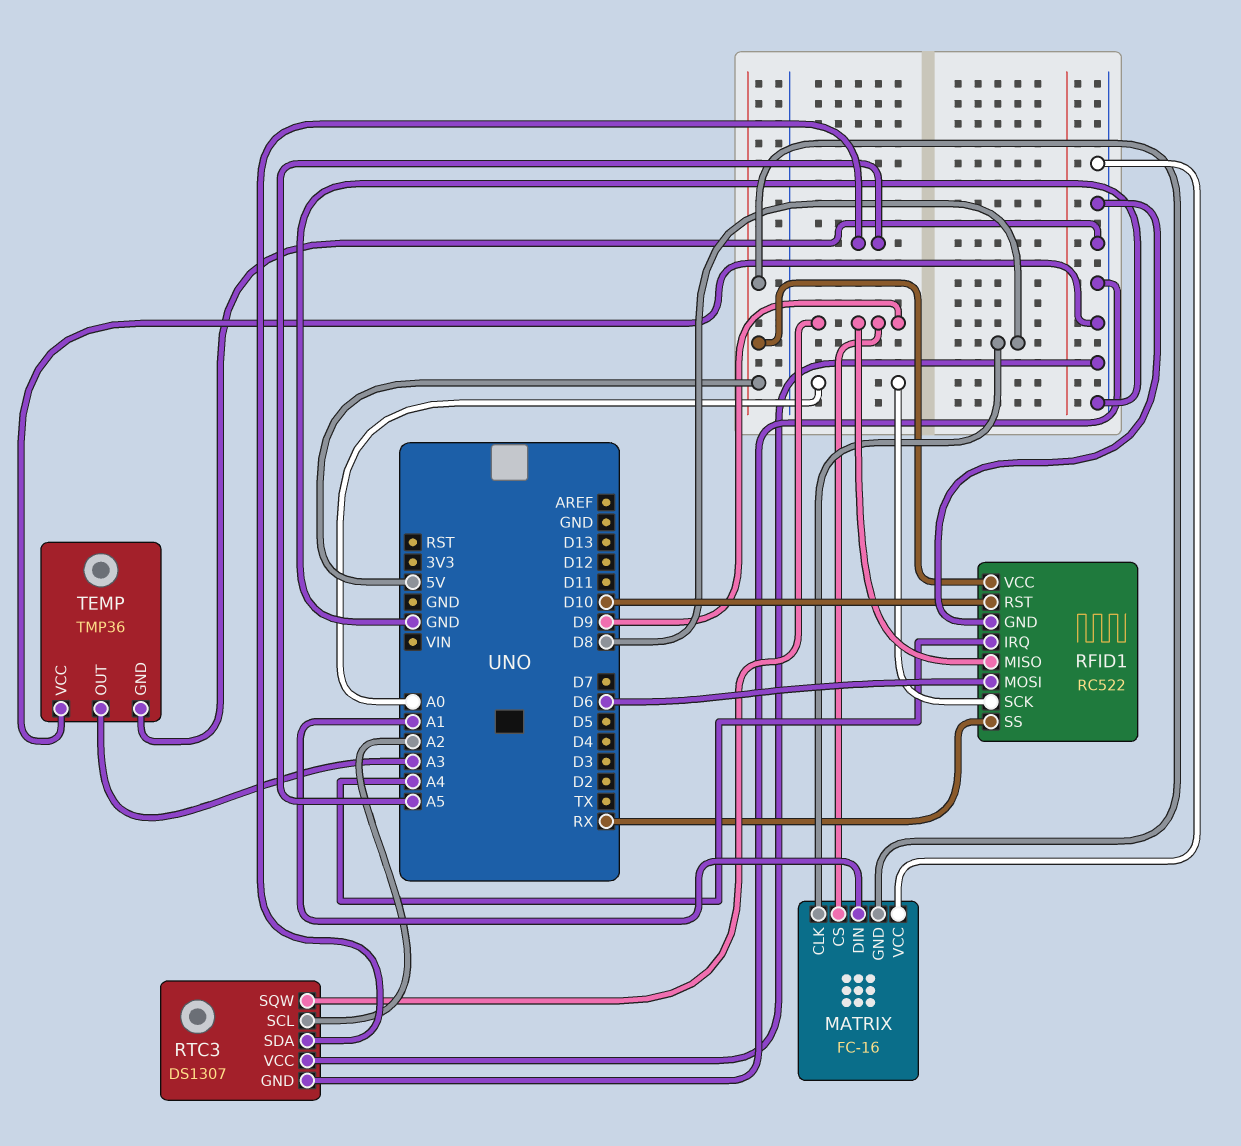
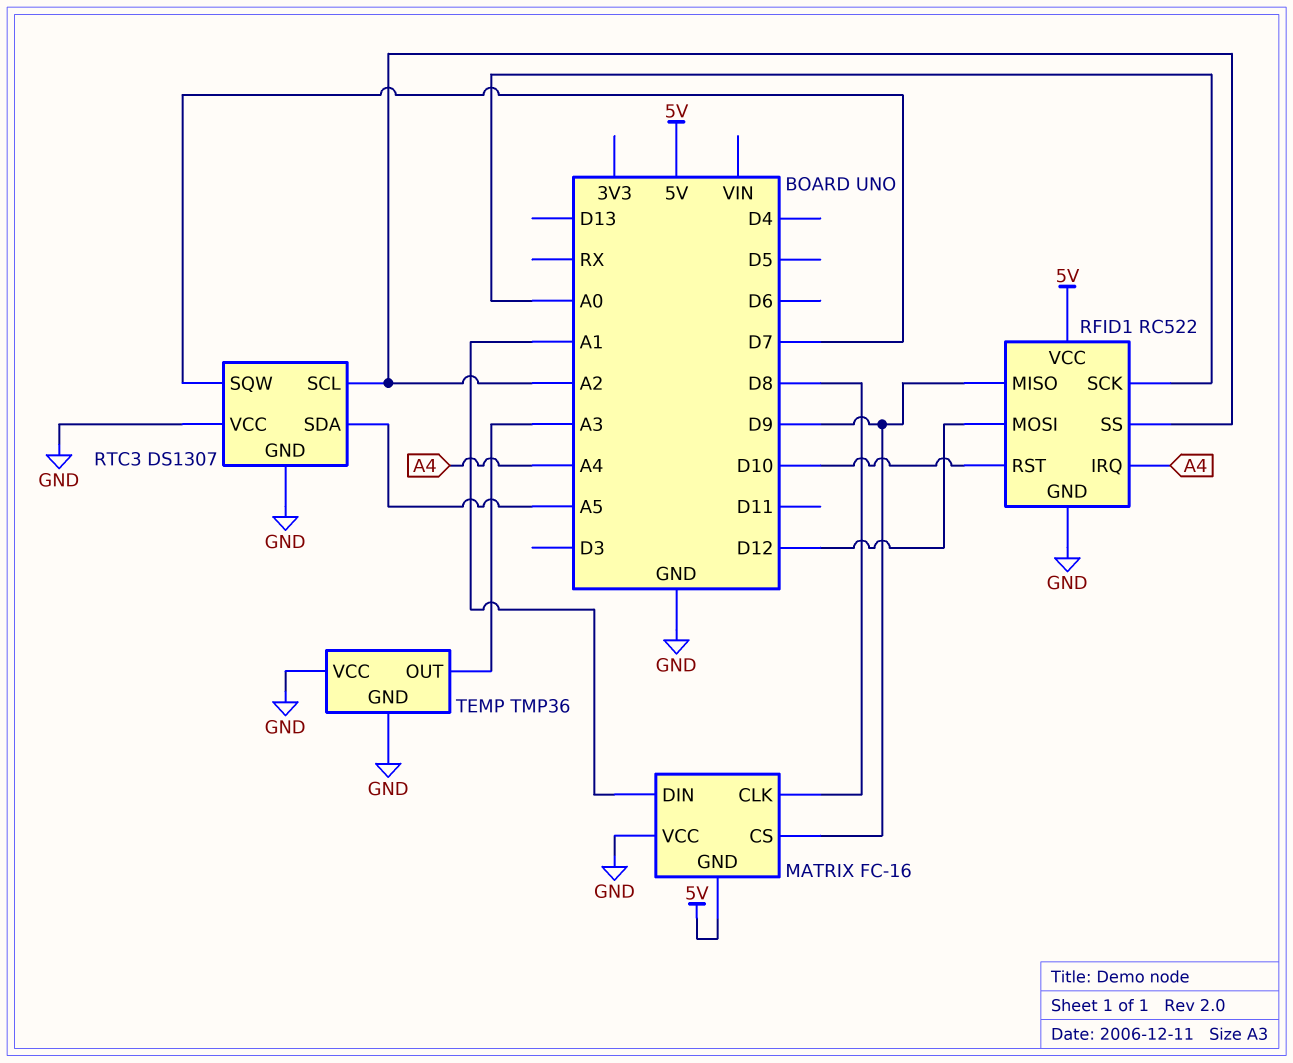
RFID1 pin MOSI: D6 -> D12
RFID1 pin SS: RX -> A2
RTC3 pin SQW: D9 -> D7

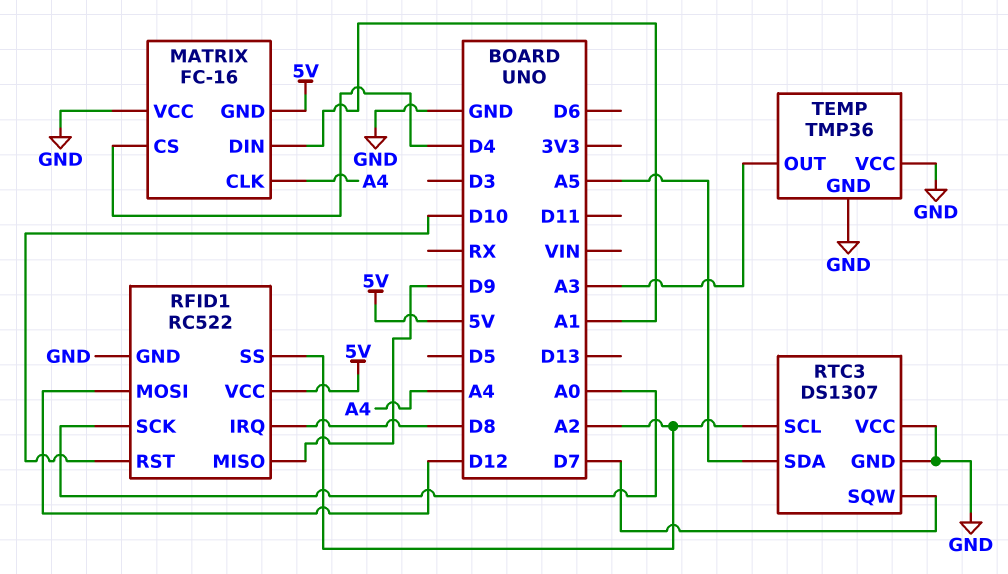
MATRIX pin CLK: D8 -> A4
MATRIX pin CS: D9 -> D4
RFID1 pin IRQ: A4 -> D8

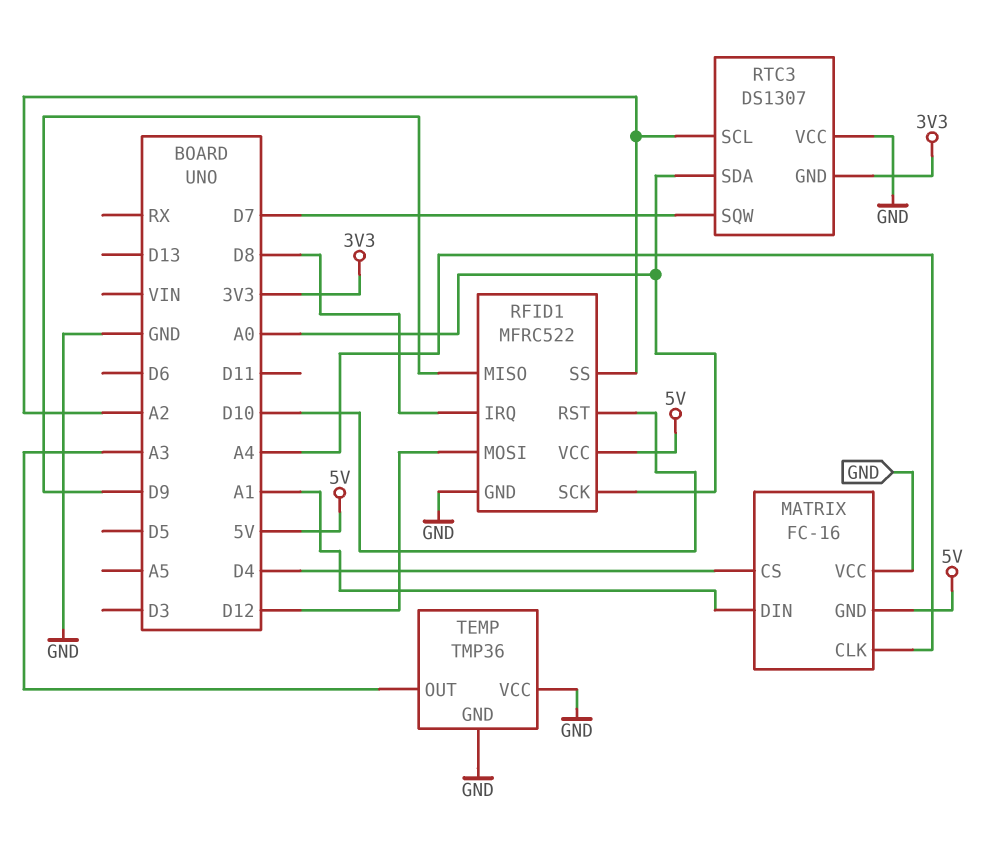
RFID1: RC522 -> MFRC522
RTC3 pin GND: GND -> 3V3
RTC3 pin SDA: A5 -> A0

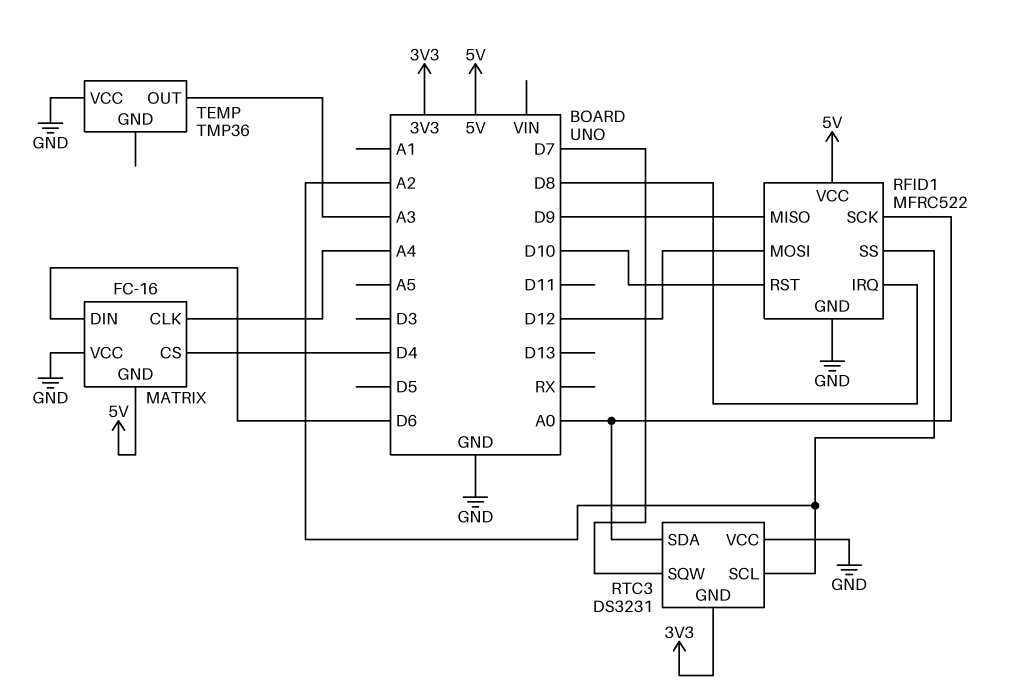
MATRIX pin DIN: A1 -> D6
RTC3: DS1307 -> DS3231
TEMP pin GND: GND -> none

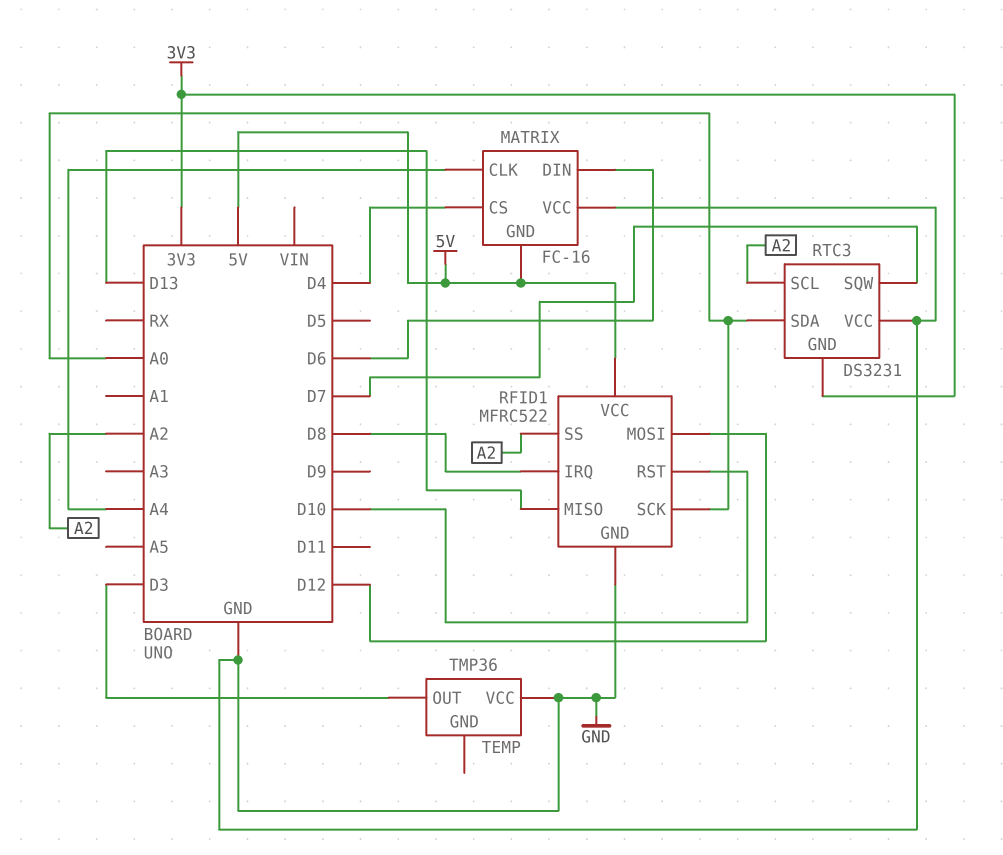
RFID1 pin MISO: D9 -> D13
TEMP pin OUT: A3 -> D3

